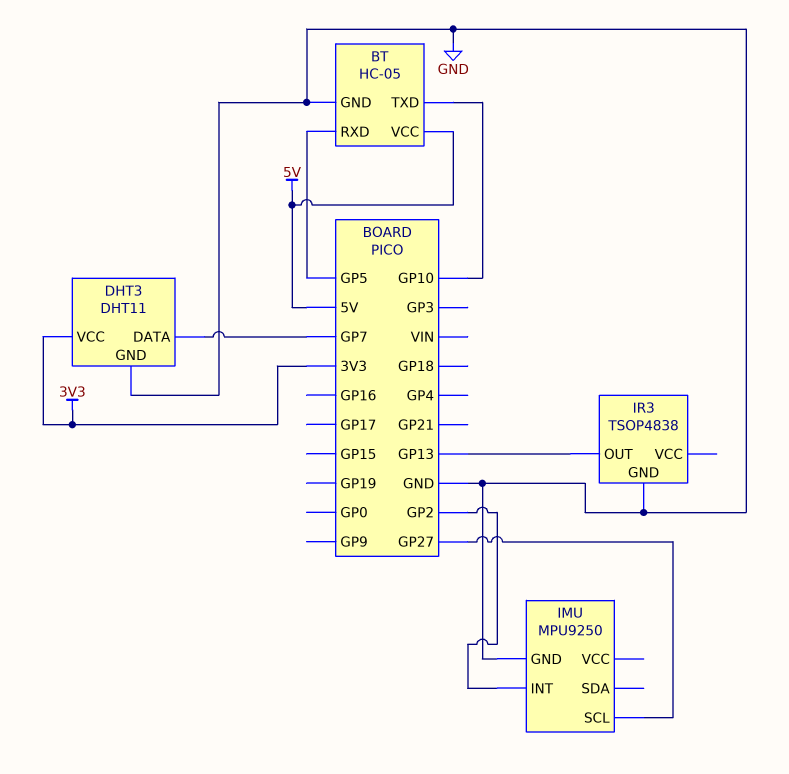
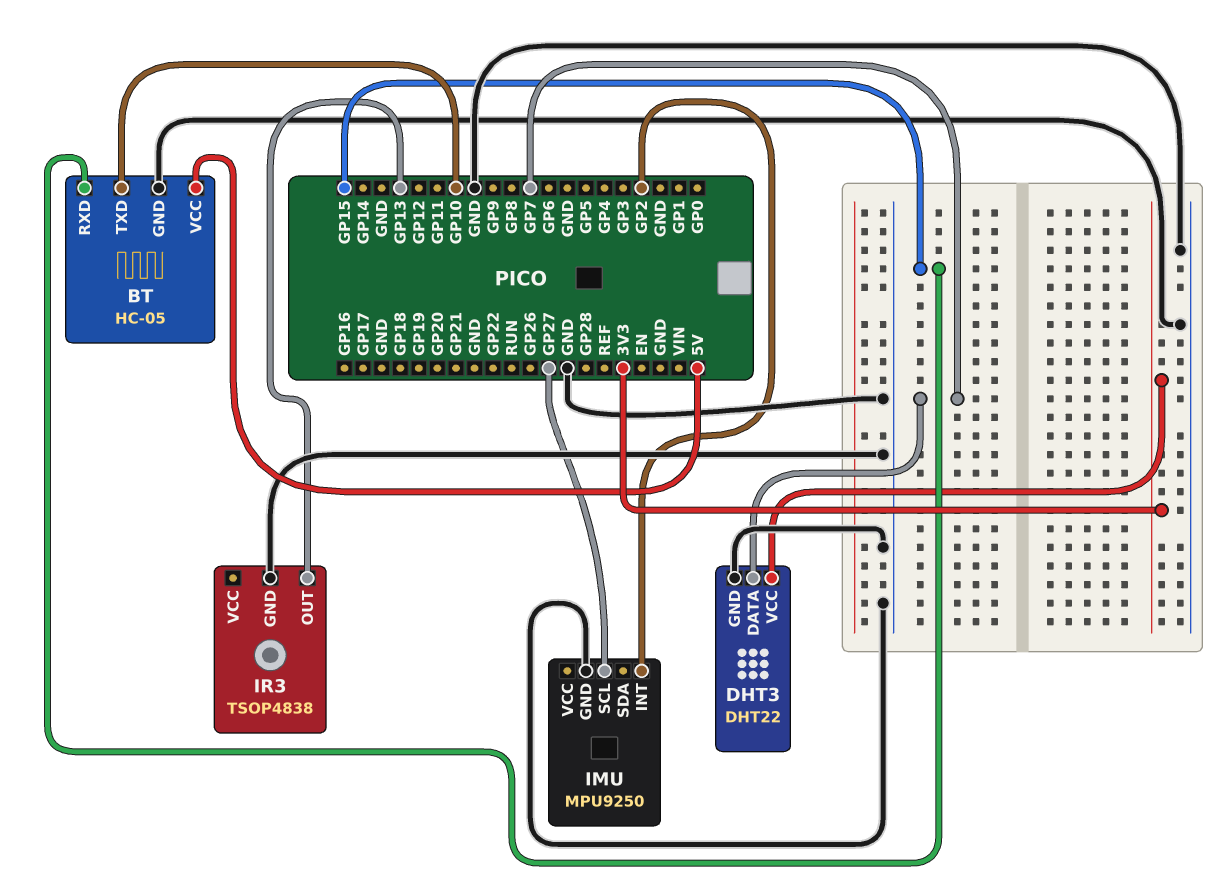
BT pin RXD: GP5 -> GP15
DHT3: DHT11 -> DHT22

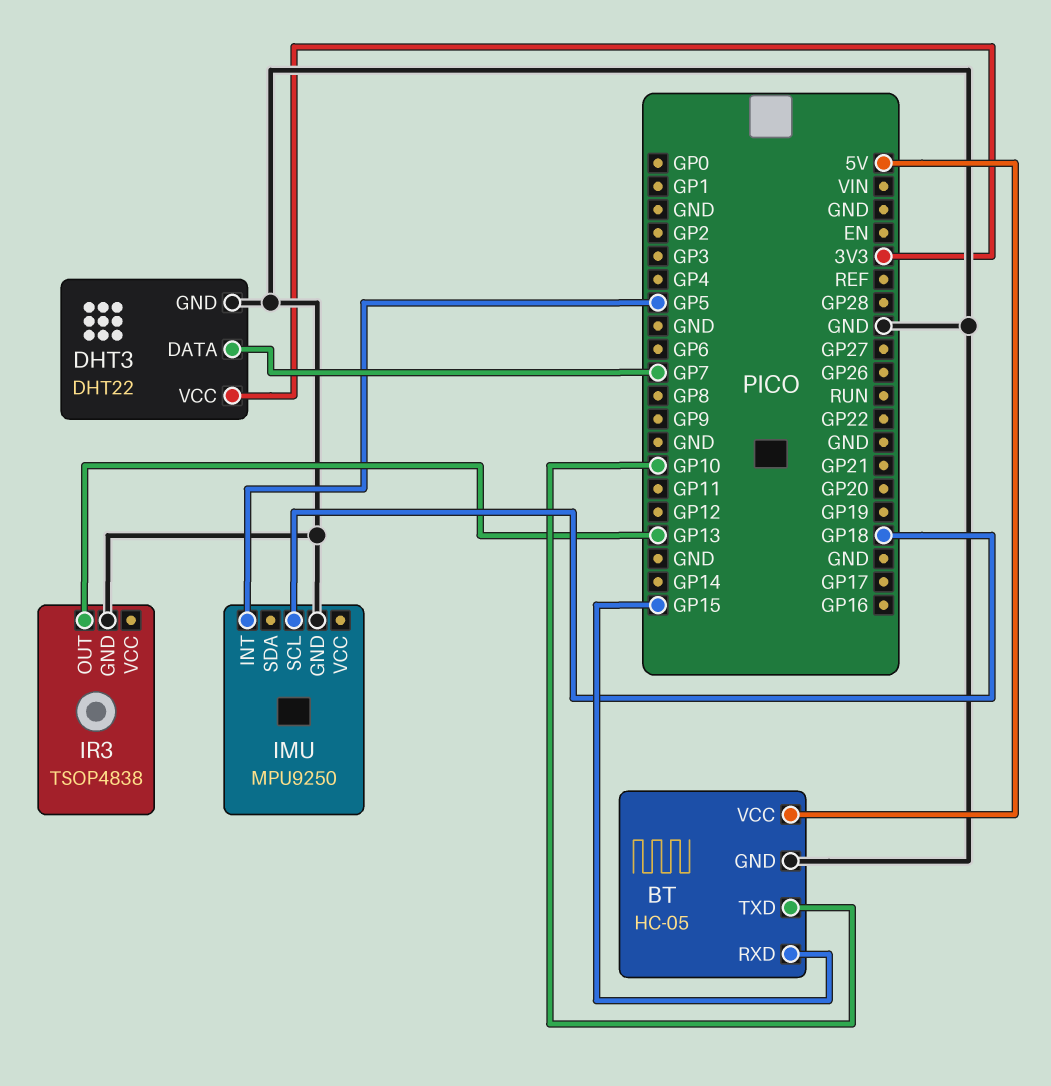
IMU pin INT: GP2 -> GP5
IMU pin SCL: GP27 -> GP18

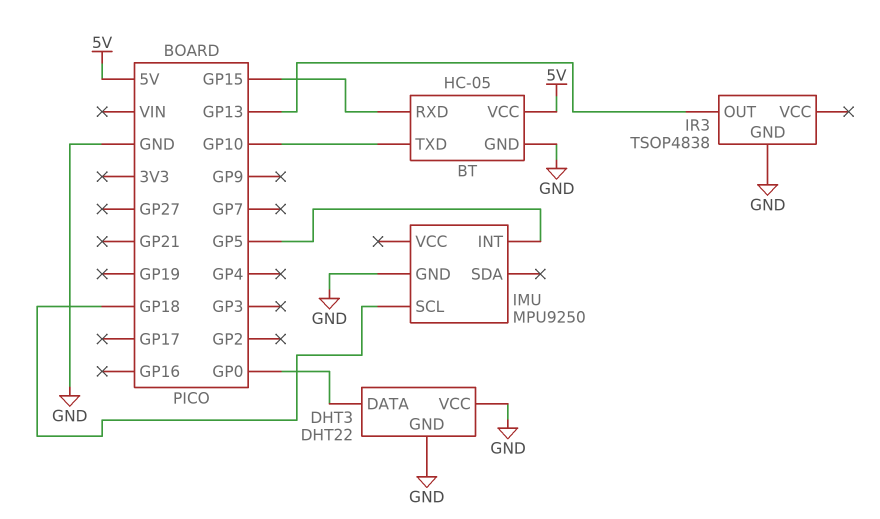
DHT3 pin DATA: GP7 -> GP0
DHT3 pin VCC: 3V3 -> GND

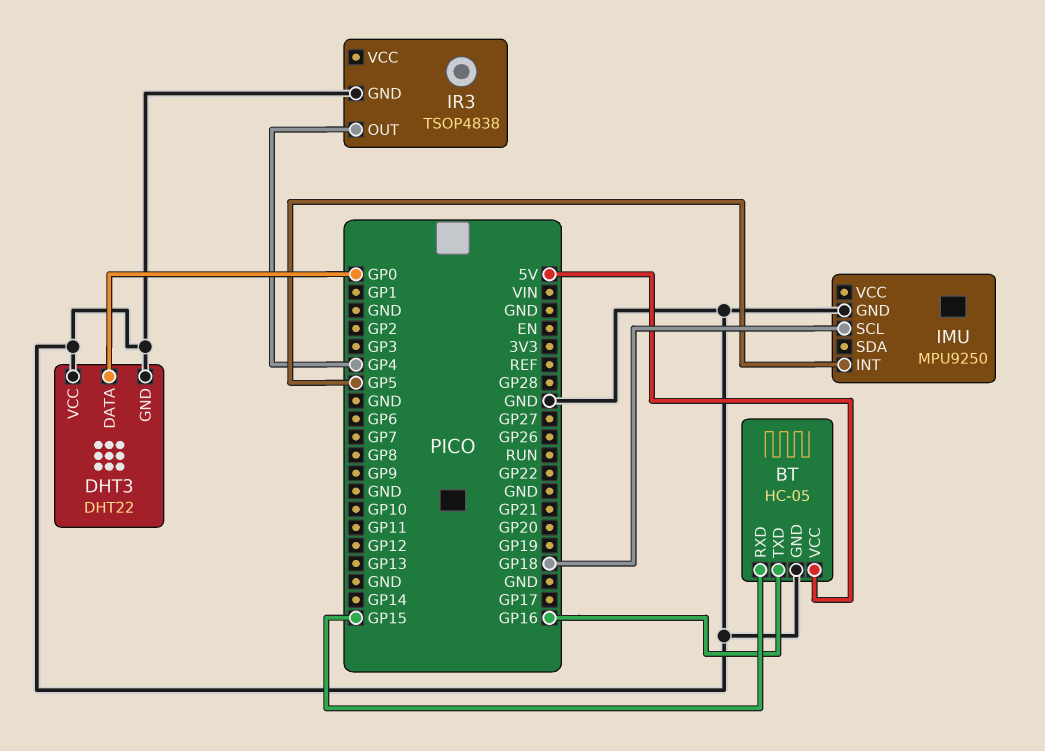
BT pin TXD: GP10 -> GP16
IR3 pin OUT: GP13 -> GP4

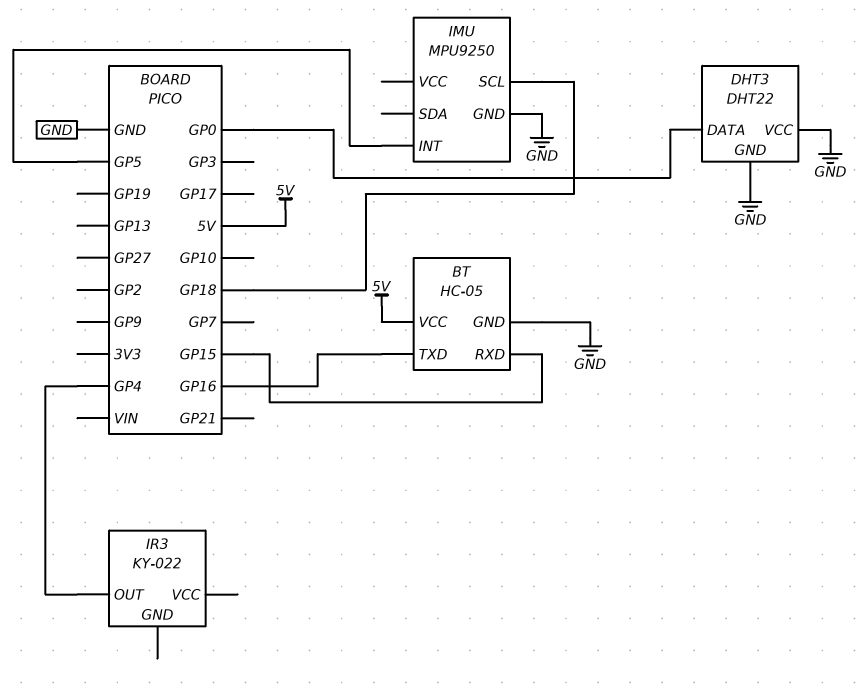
IR3: TSOP4838 -> KY-022
IR3 pin GND: GND -> none

